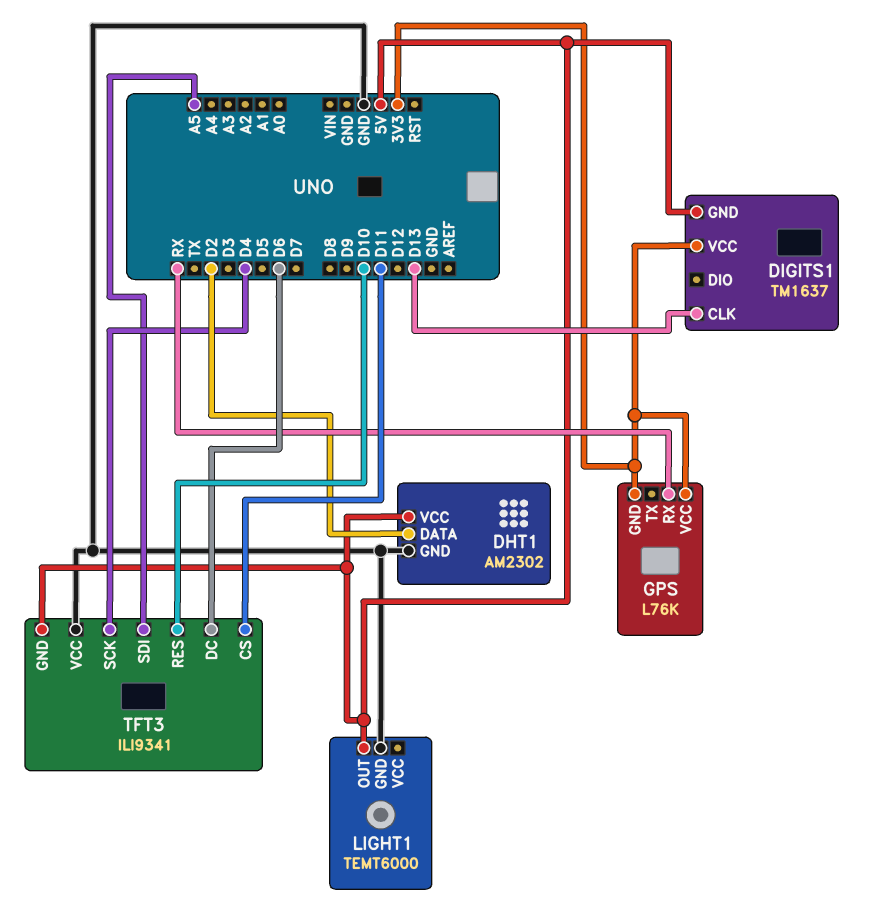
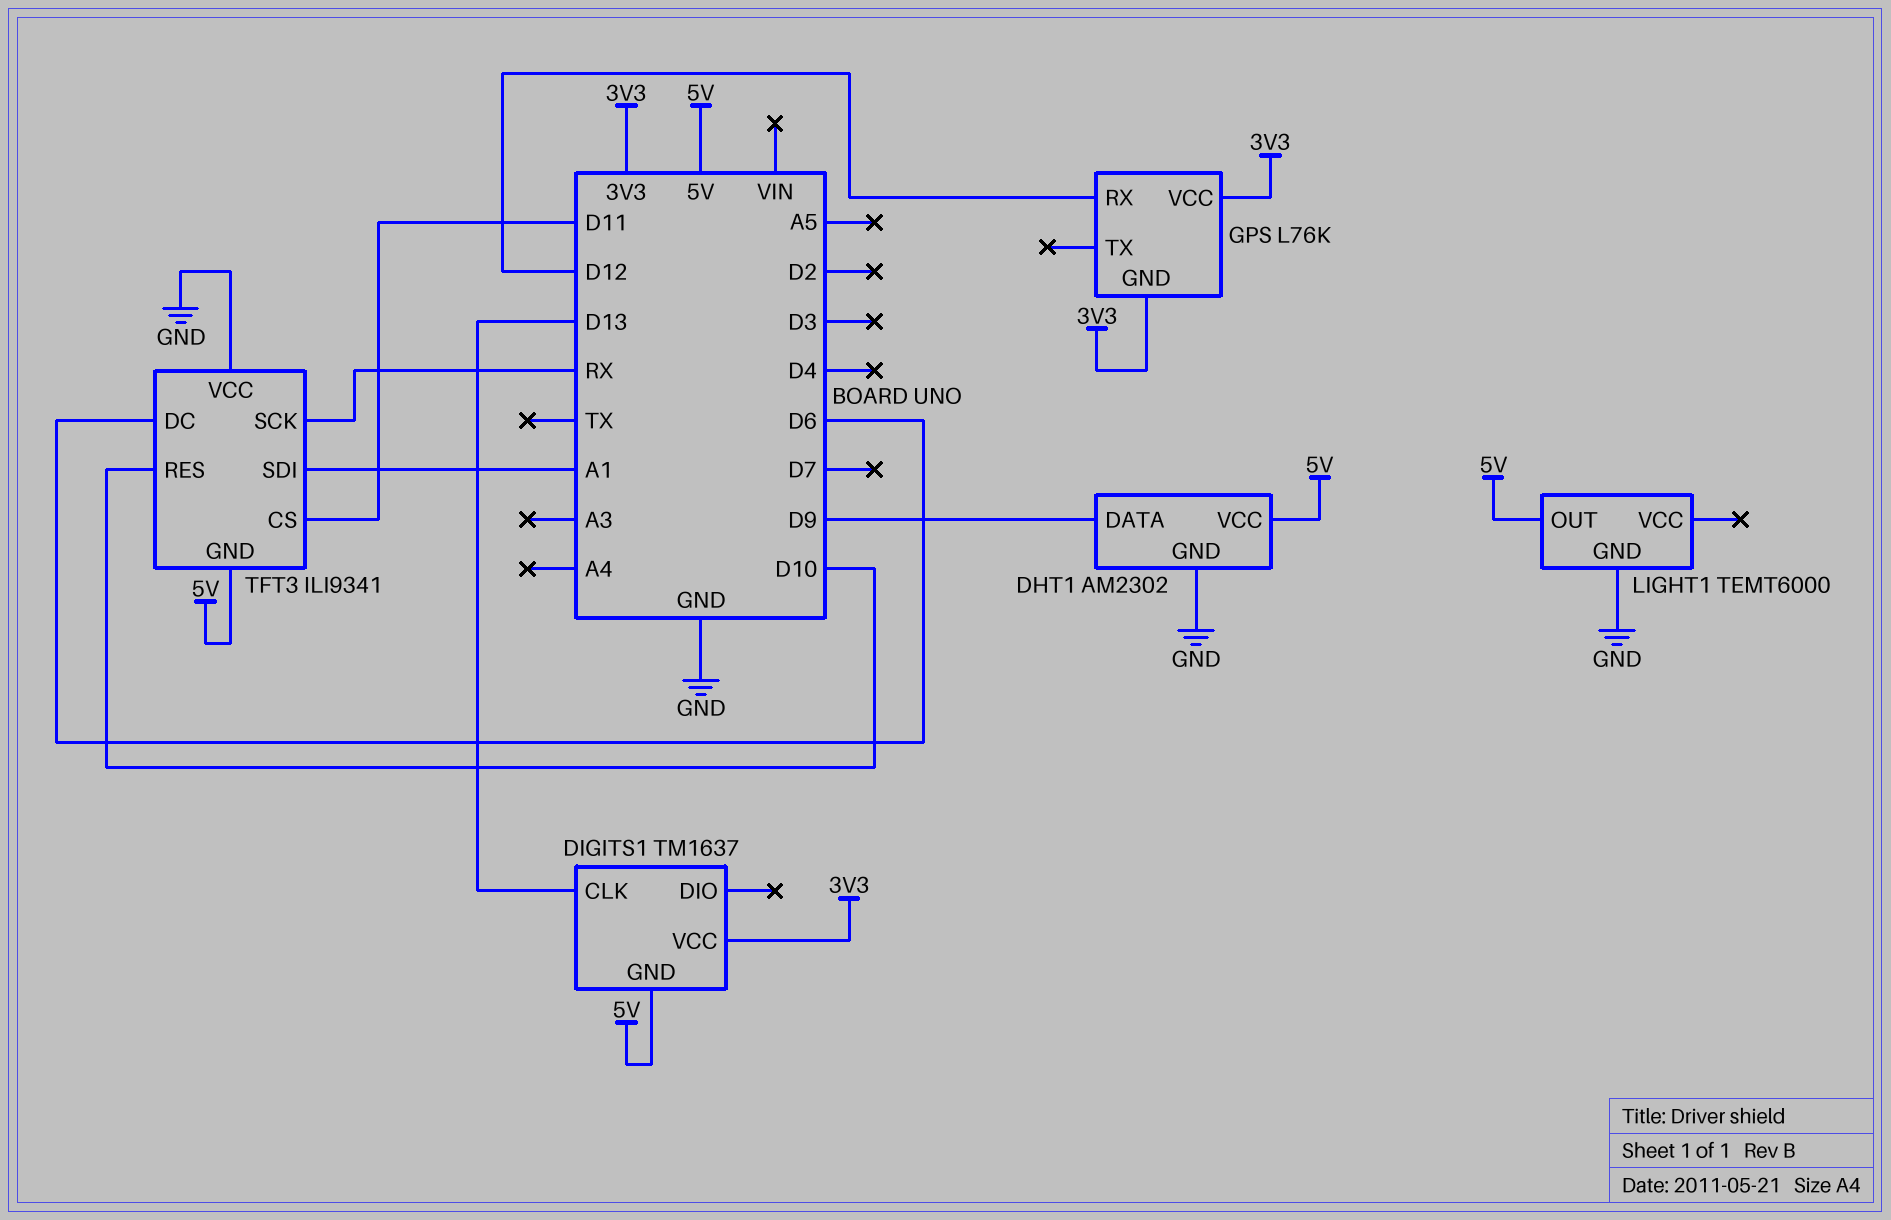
DHT1 pin DATA: D2 -> D9
GPS pin RX: RX -> D12
TFT3 pin SCK: D4 -> RX
TFT3 pin SDI: A5 -> A1

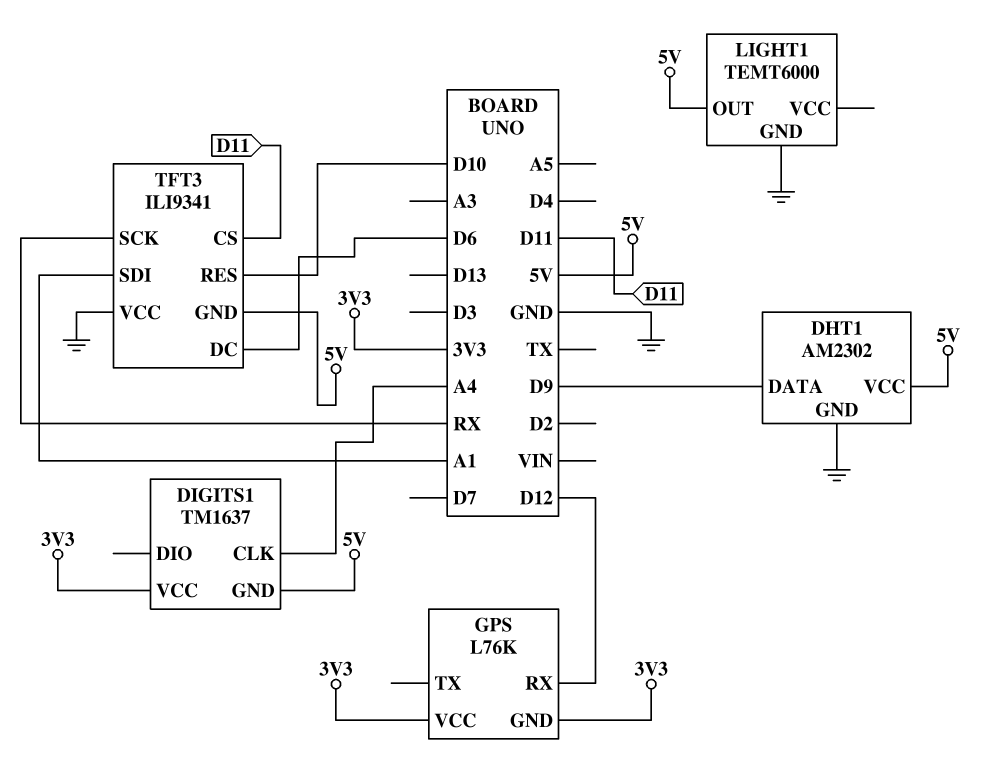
DIGITS1 pin CLK: D13 -> A4

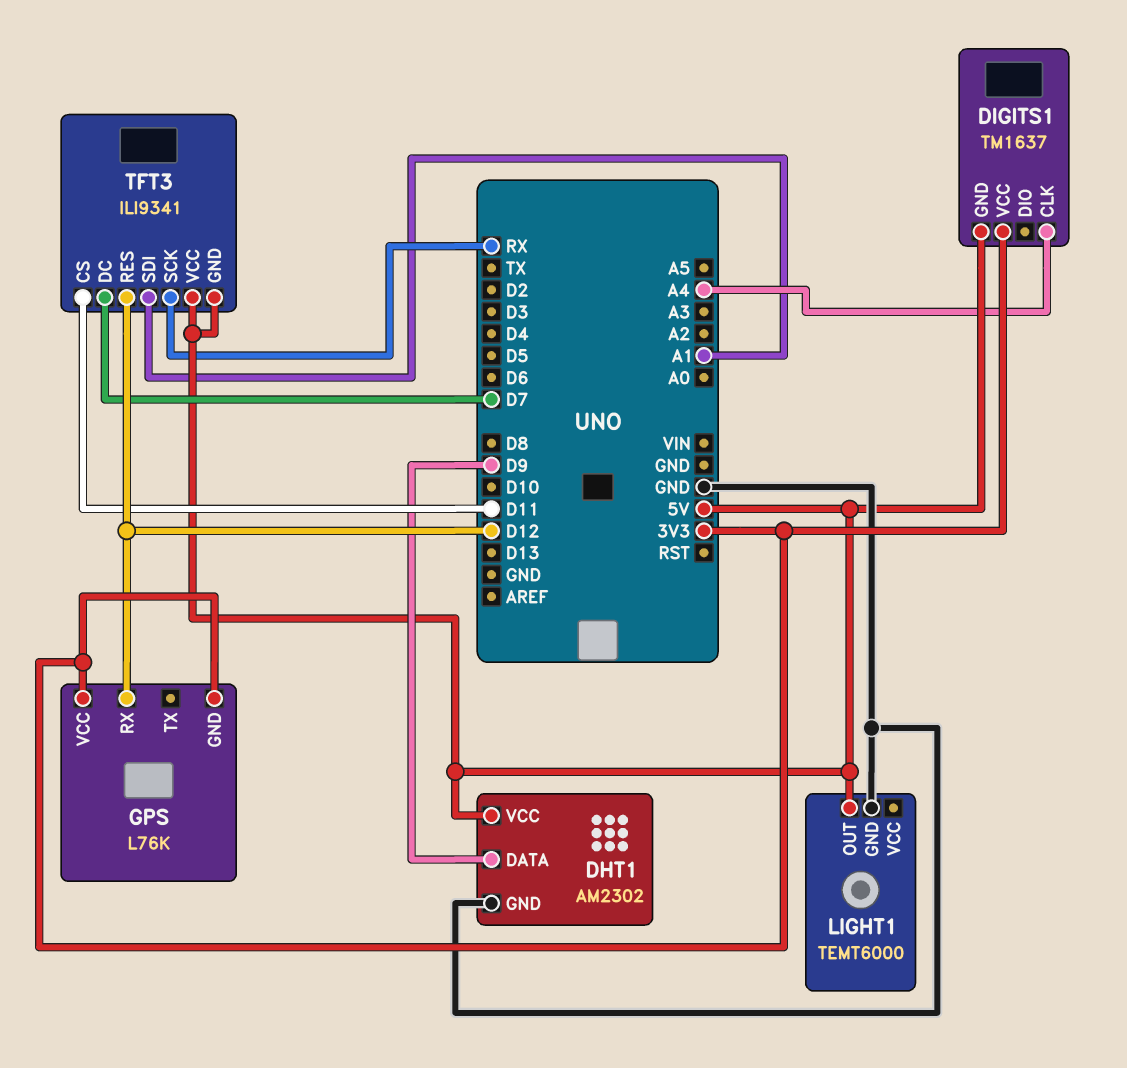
TFT3 pin DC: D6 -> D7
TFT3 pin RES: D10 -> D12
TFT3 pin VCC: GND -> 5V

